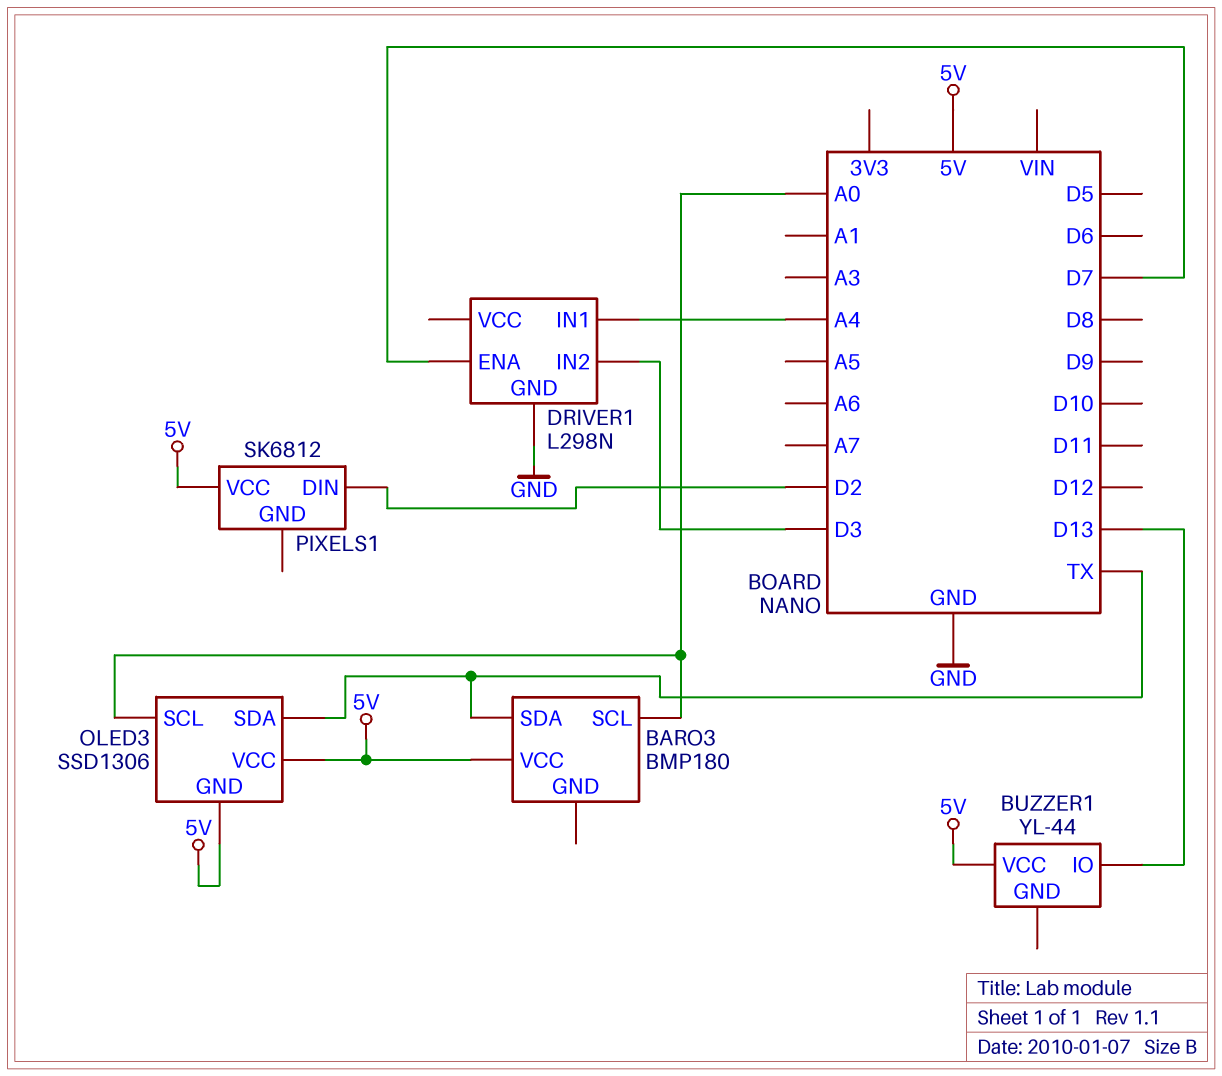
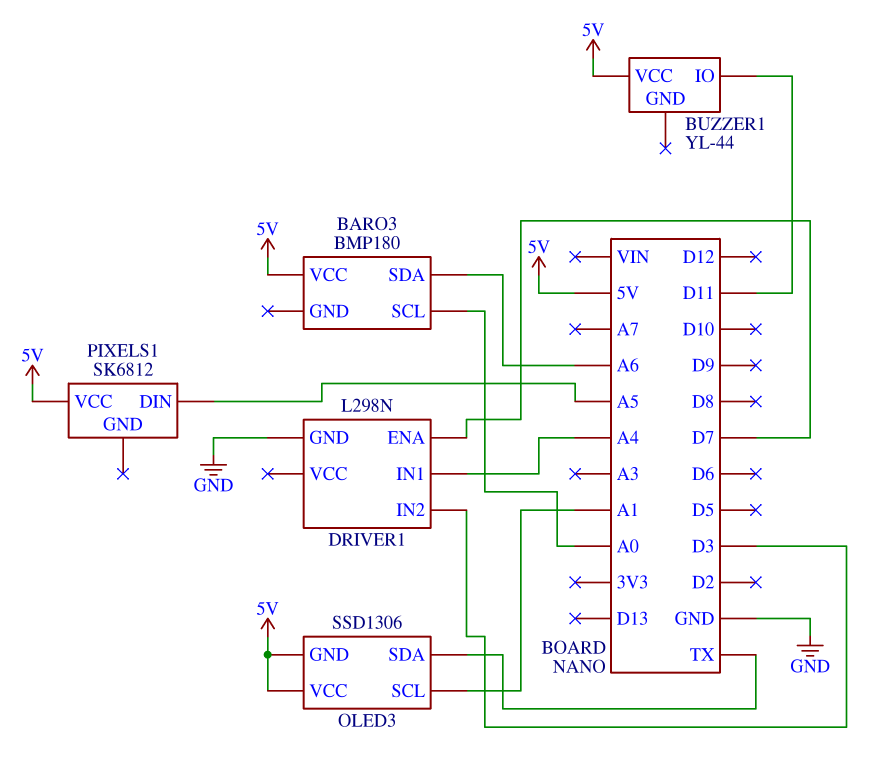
BARO3 pin SDA: TX -> A6
BUZZER1 pin IO: D13 -> D11
OLED3 pin SCL: A0 -> A1
PIXELS1 pin DIN: D2 -> A5

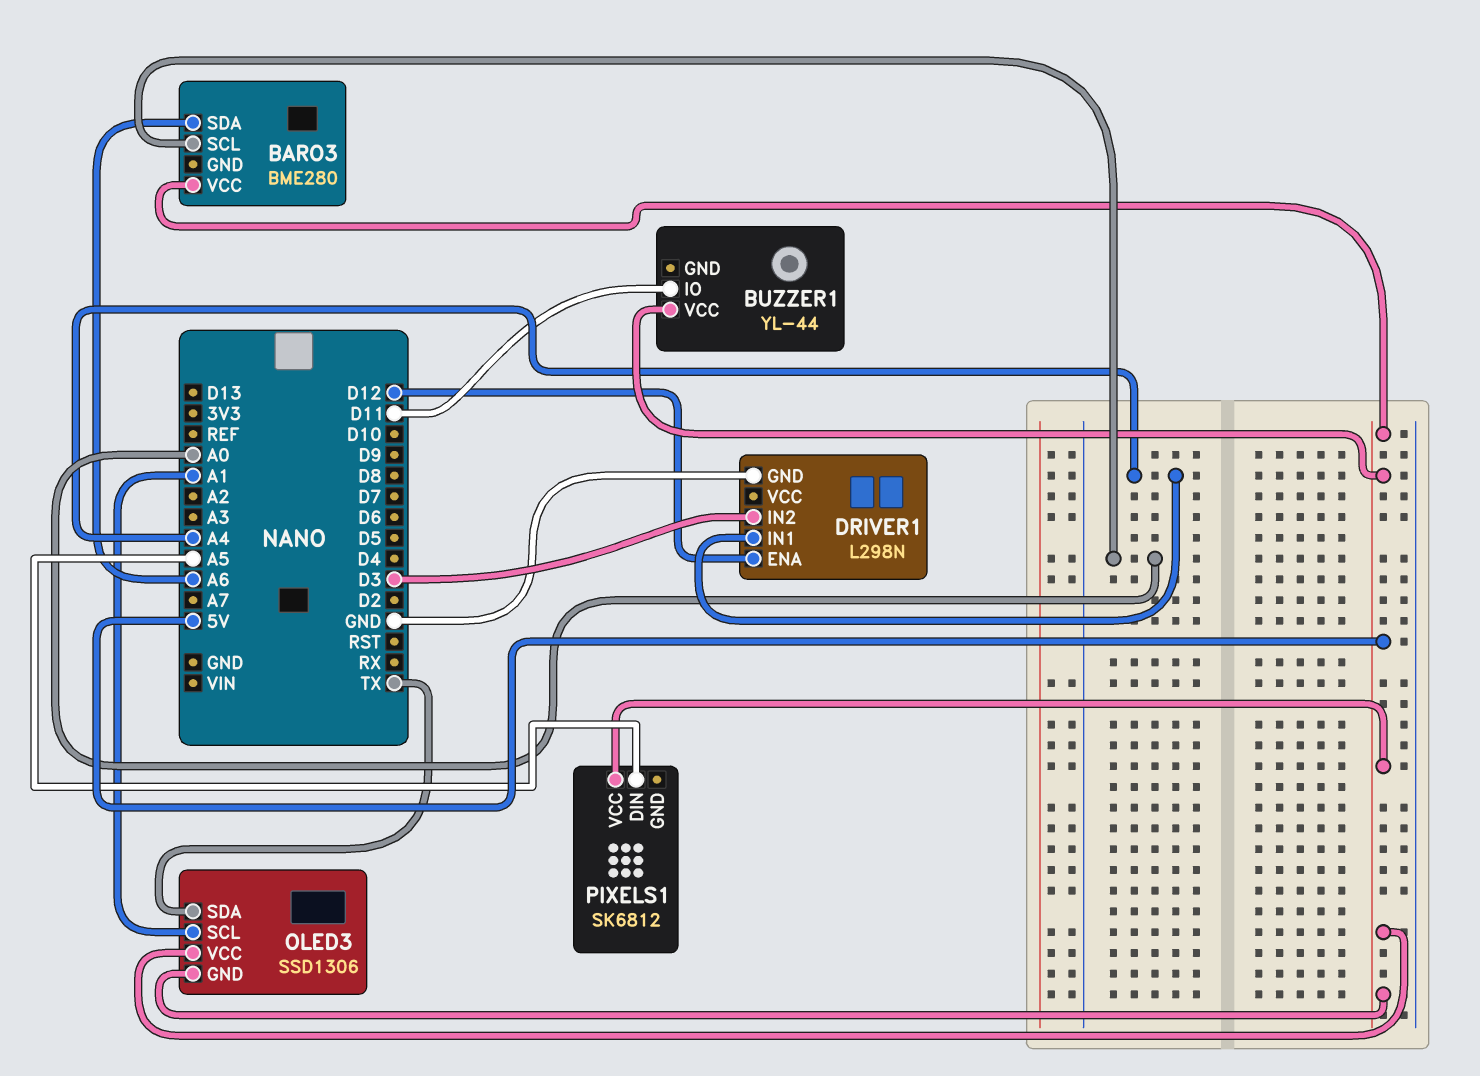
BARO3: BMP180 -> BME280
DRIVER1 pin ENA: D7 -> D12

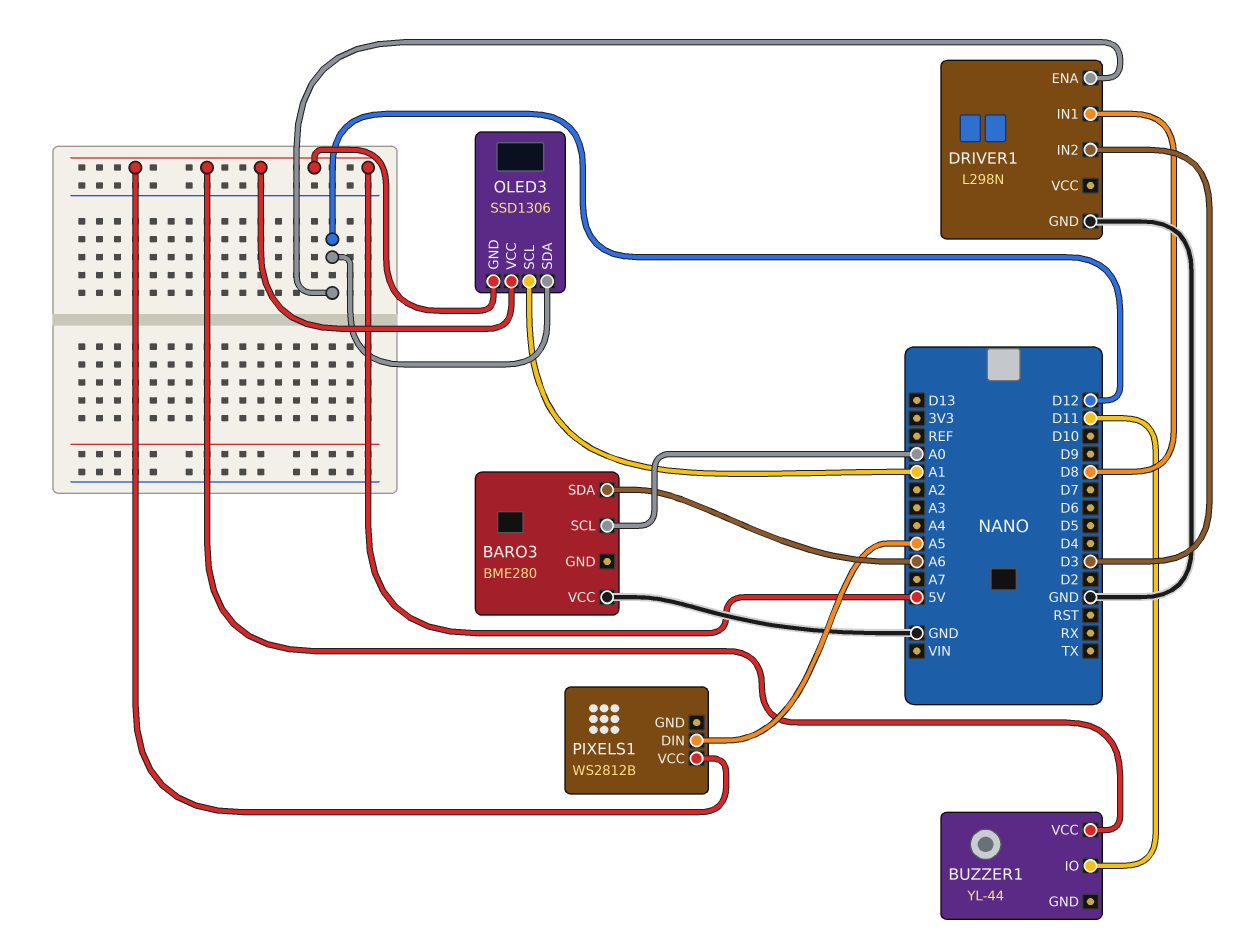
BARO3 pin VCC: 5V -> GND
DRIVER1 pin IN1: A4 -> D8
OLED3 pin SDA: TX -> D12
PIXELS1: SK6812 -> WS2812B

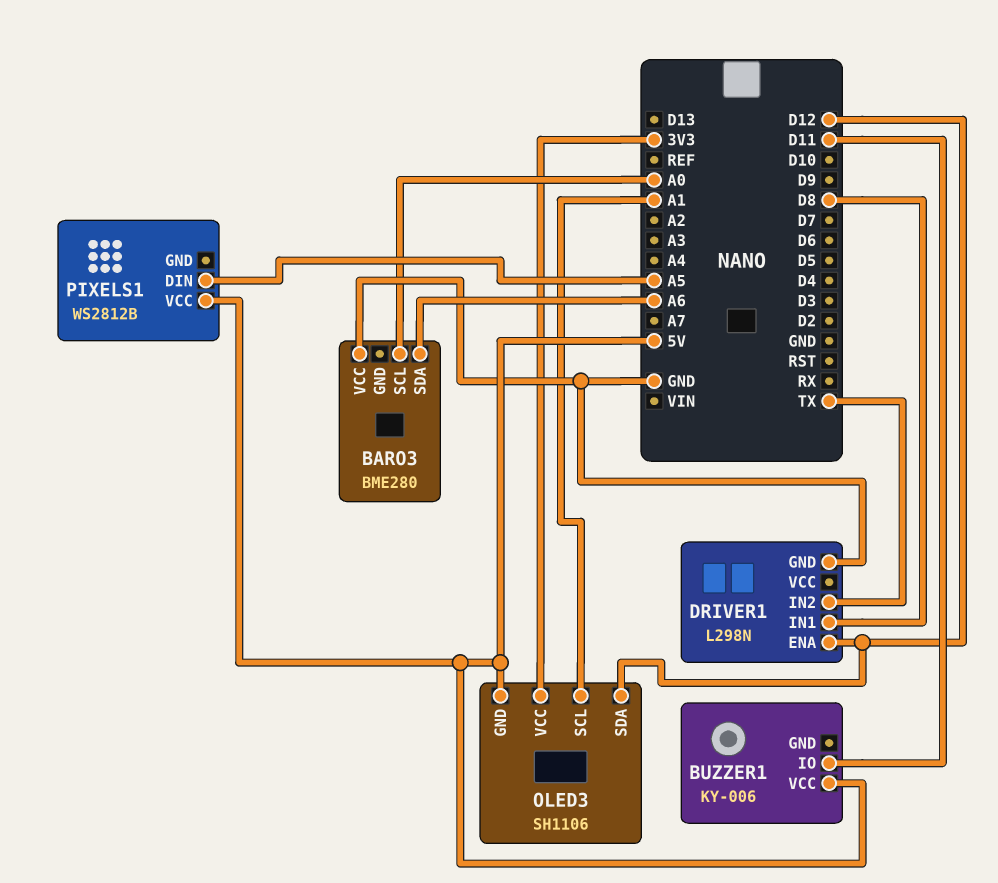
BUZZER1: YL-44 -> KY-006
DRIVER1 pin IN2: D3 -> TX
OLED3: SSD1306 -> SH1106
OLED3 pin VCC: 5V -> 3V3

